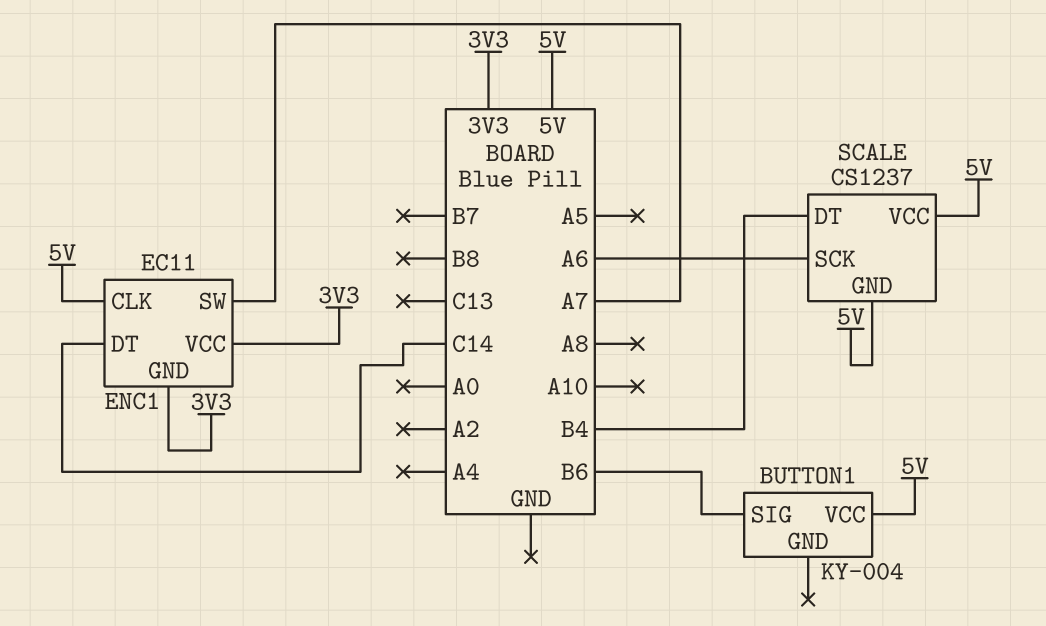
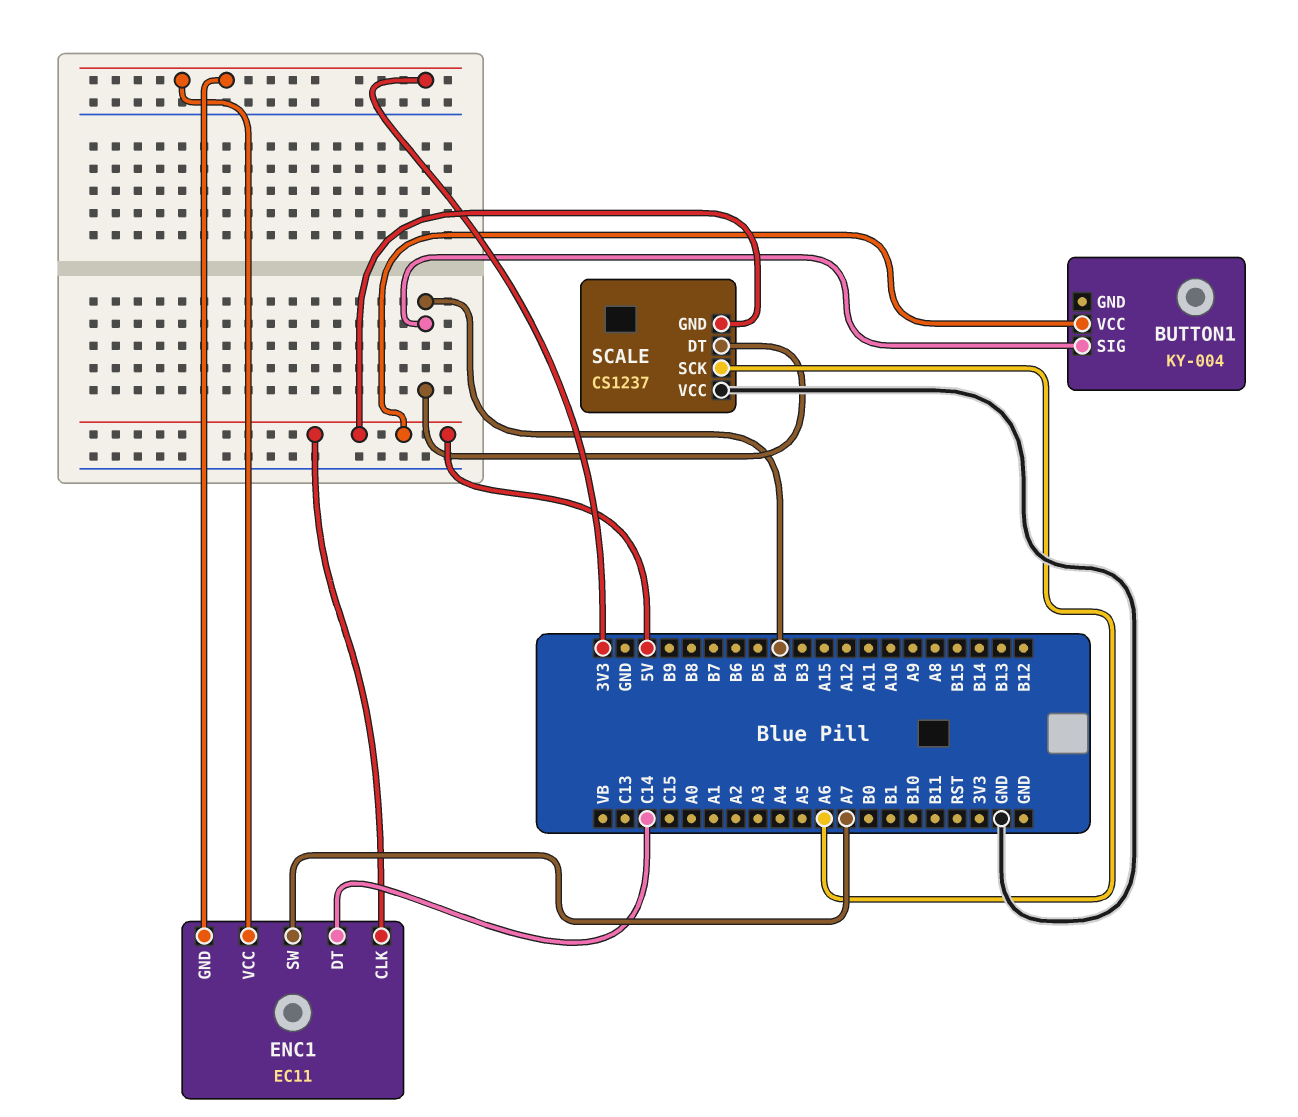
BUTTON1 pin SIG: B6 -> B4
SCALE pin VCC: 5V -> GND

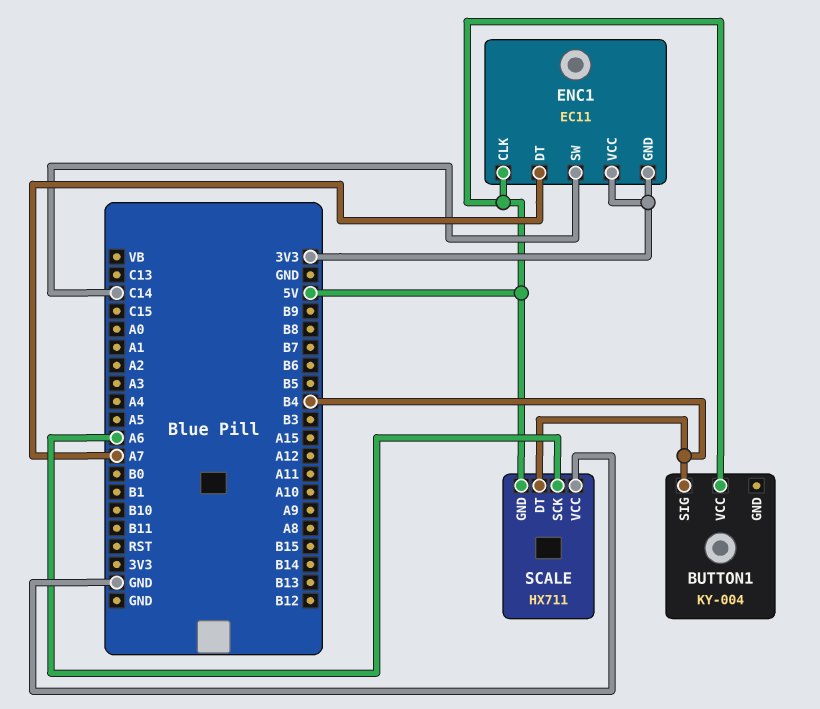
ENC1 pin DT: C14 -> A7
ENC1 pin SW: A7 -> C14
SCALE: CS1237 -> HX711

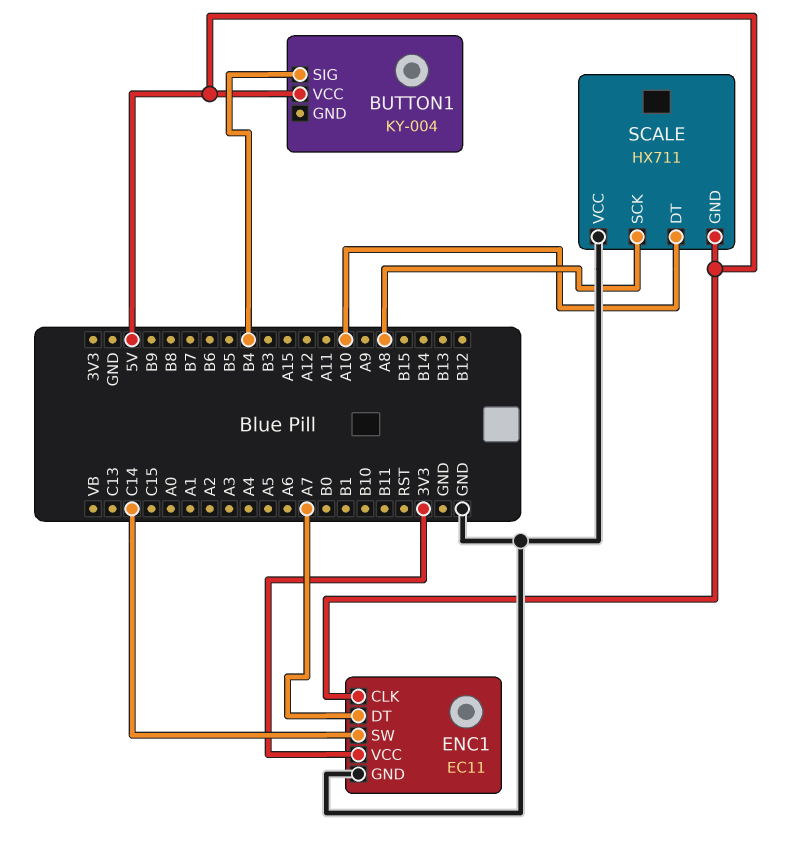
ENC1 pin GND: 3V3 -> GND
SCALE pin DT: B4 -> A10
SCALE pin SCK: A6 -> A8

